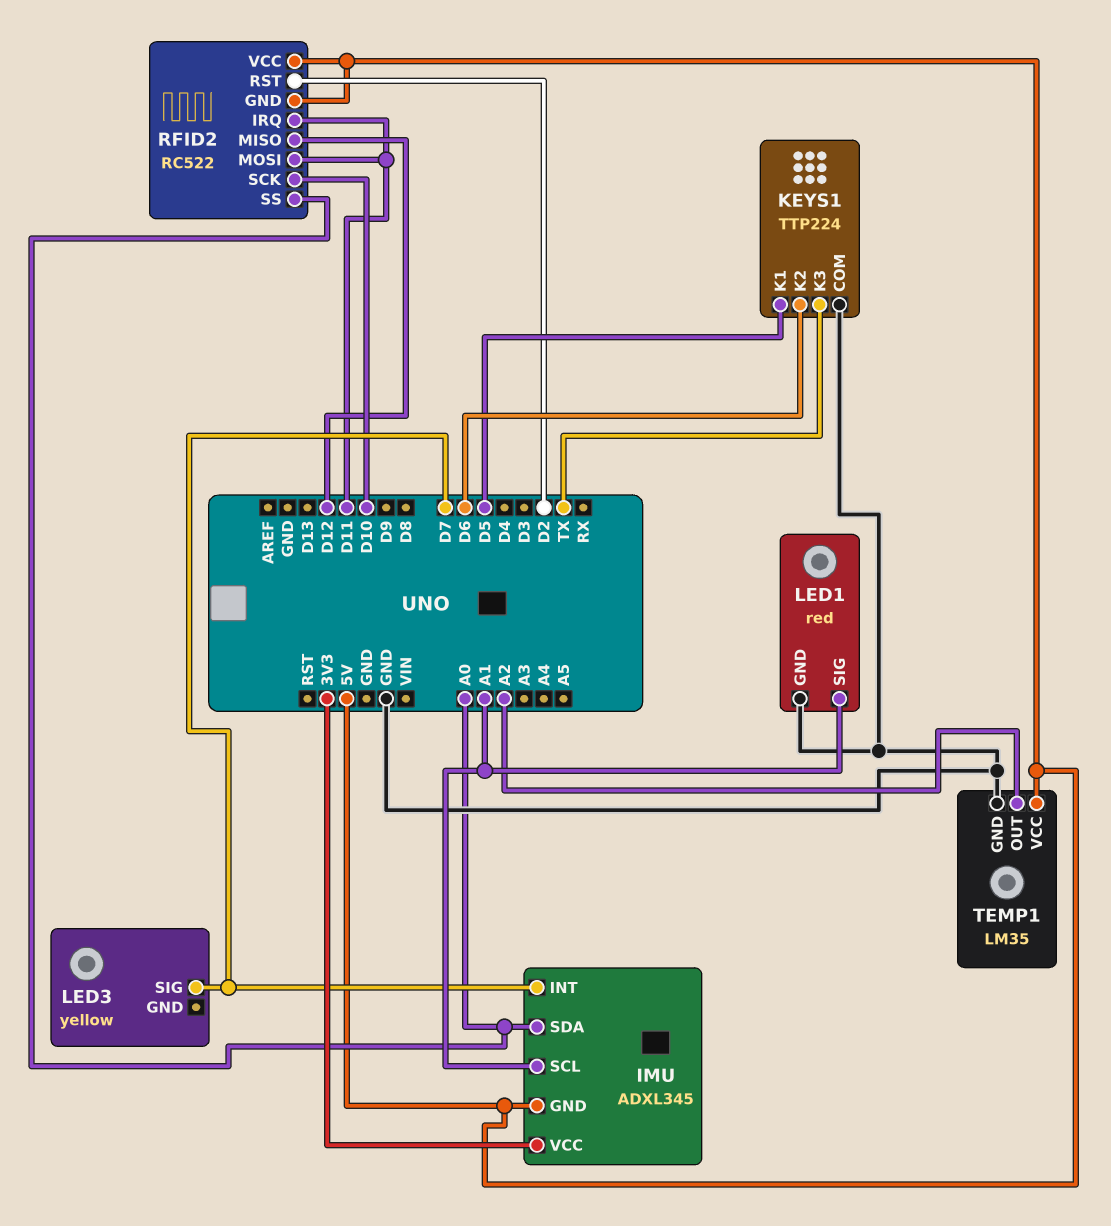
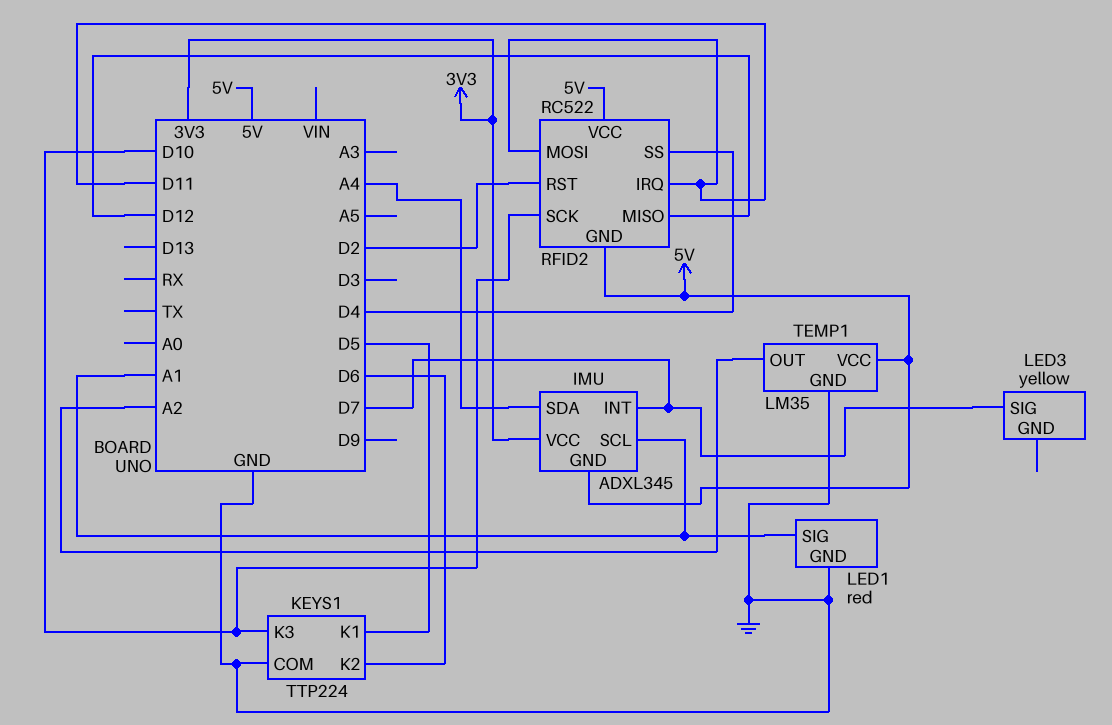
IMU pin SDA: A0 -> A4
KEYS1 pin K3: TX -> D10
RFID2 pin SS: A0 -> D4

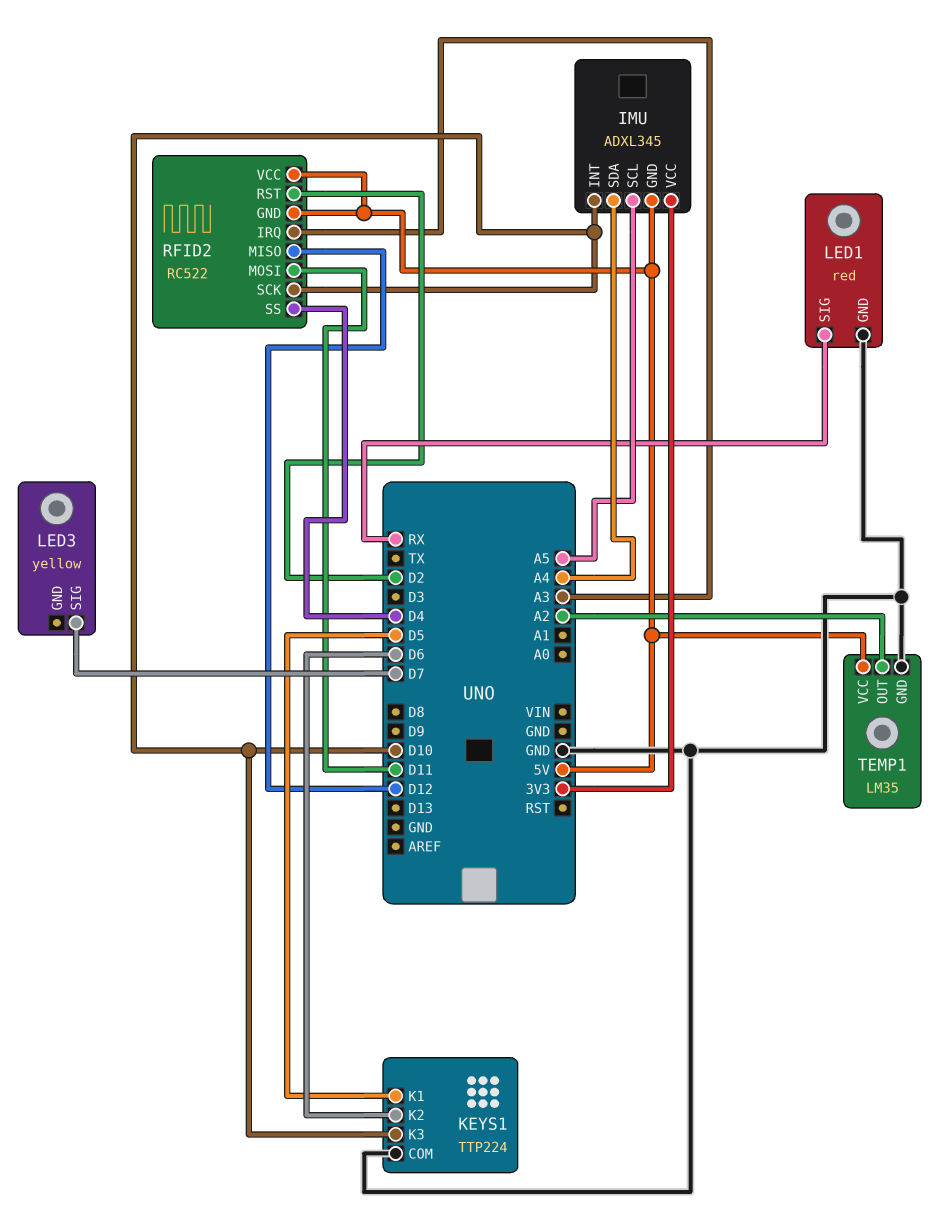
IMU pin INT: D7 -> D10
IMU pin SCL: A1 -> A5
LED1 pin SIG: A1 -> RX
RFID2 pin IRQ: D11 -> A3

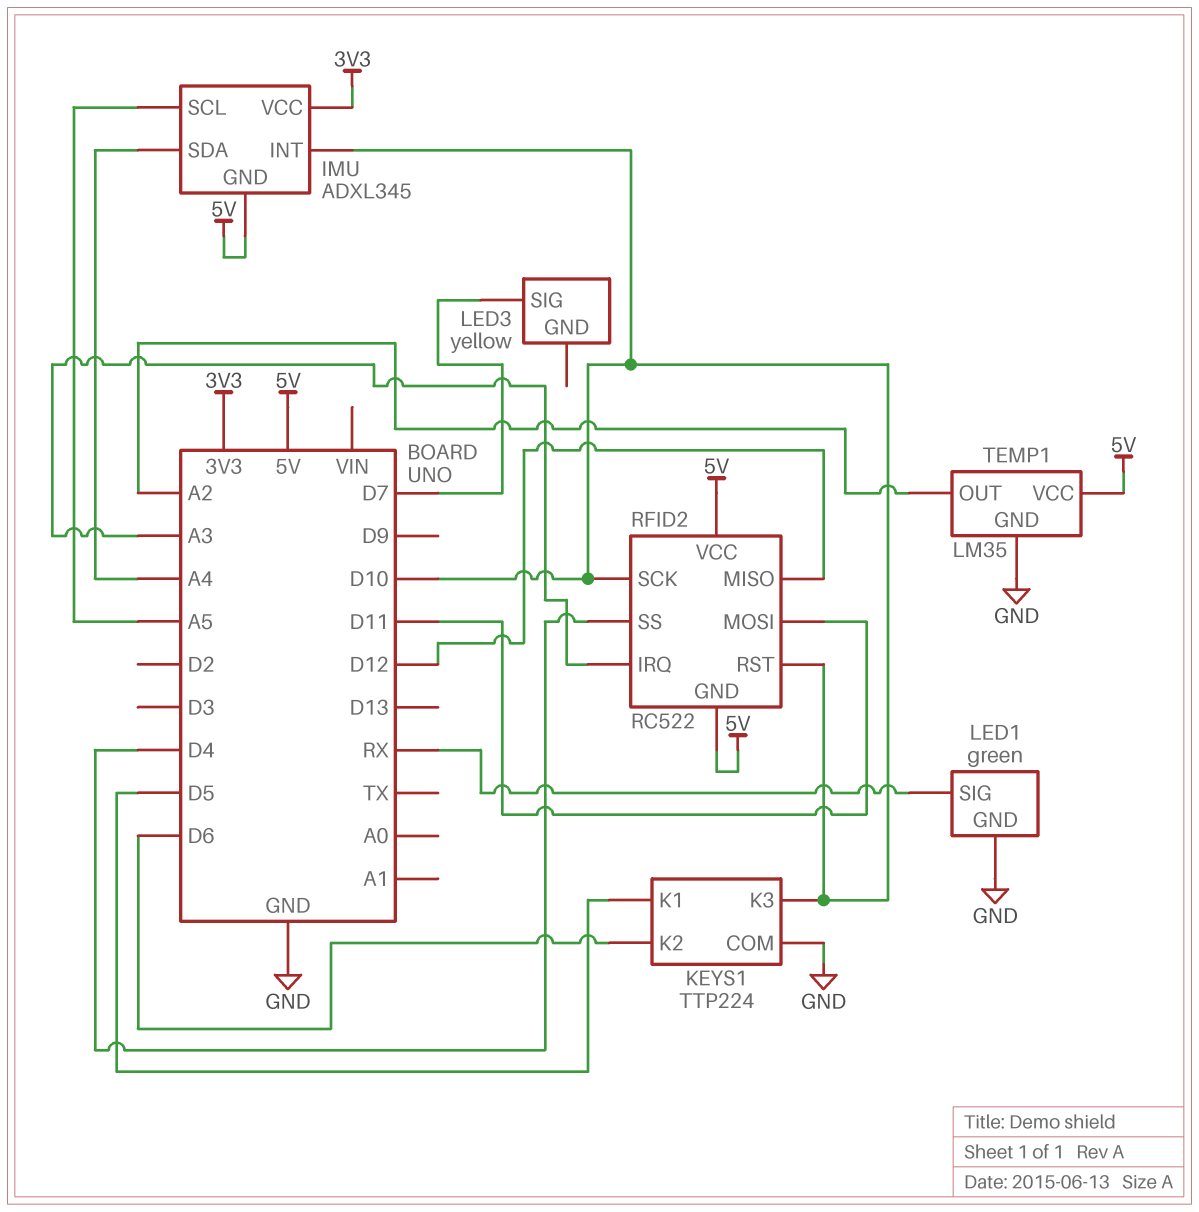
LED1: red -> green
RFID2 pin RST: D2 -> D10

